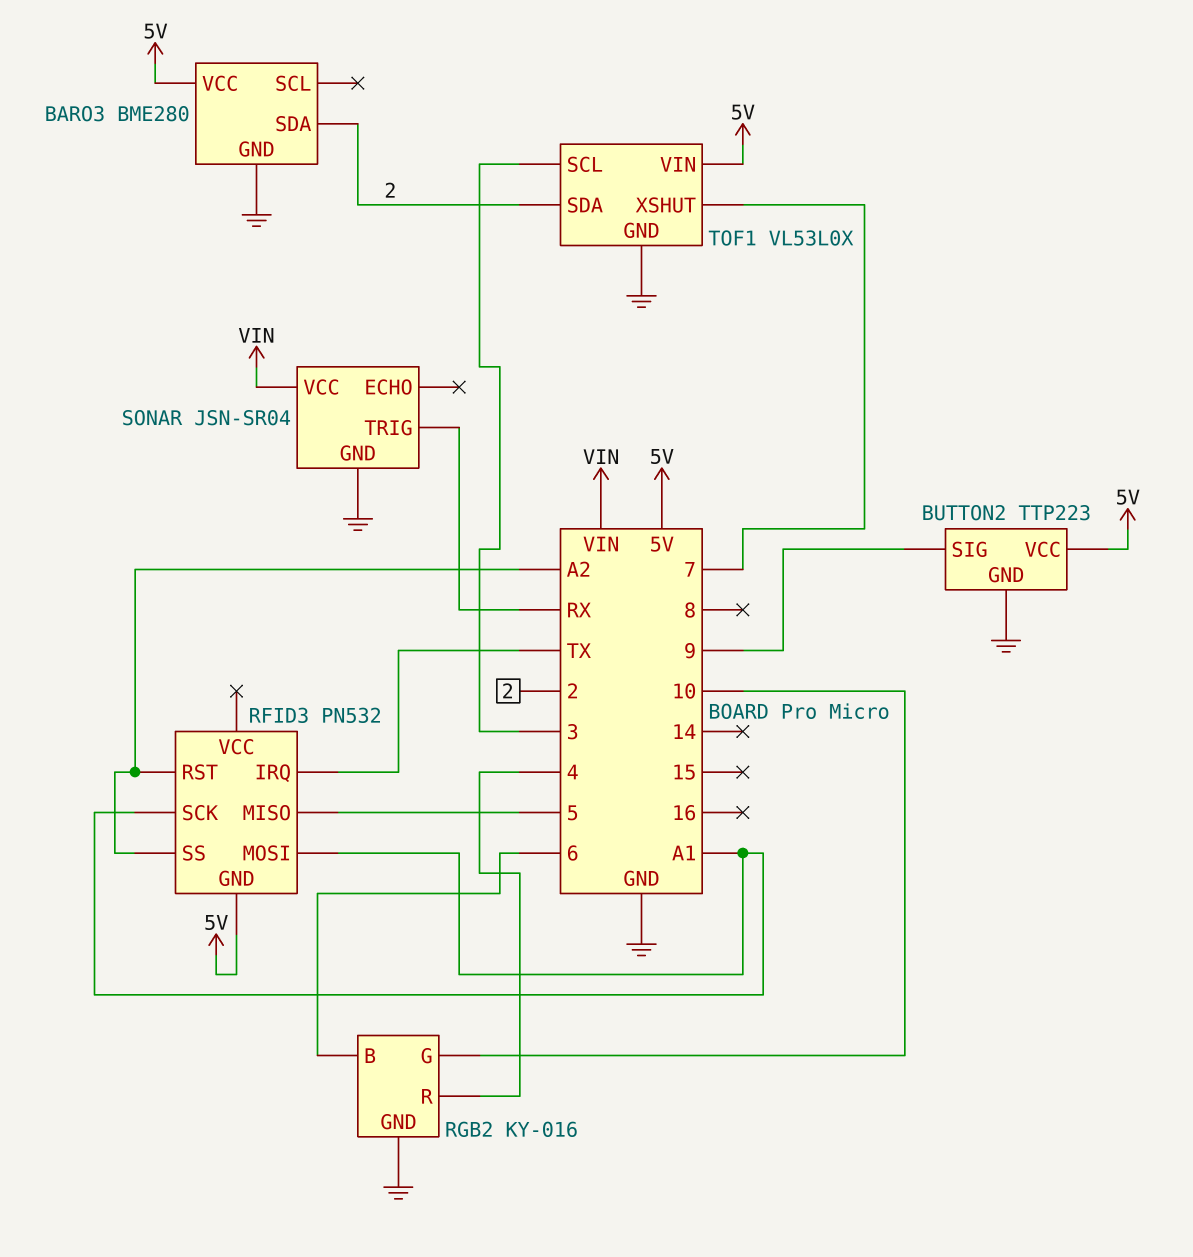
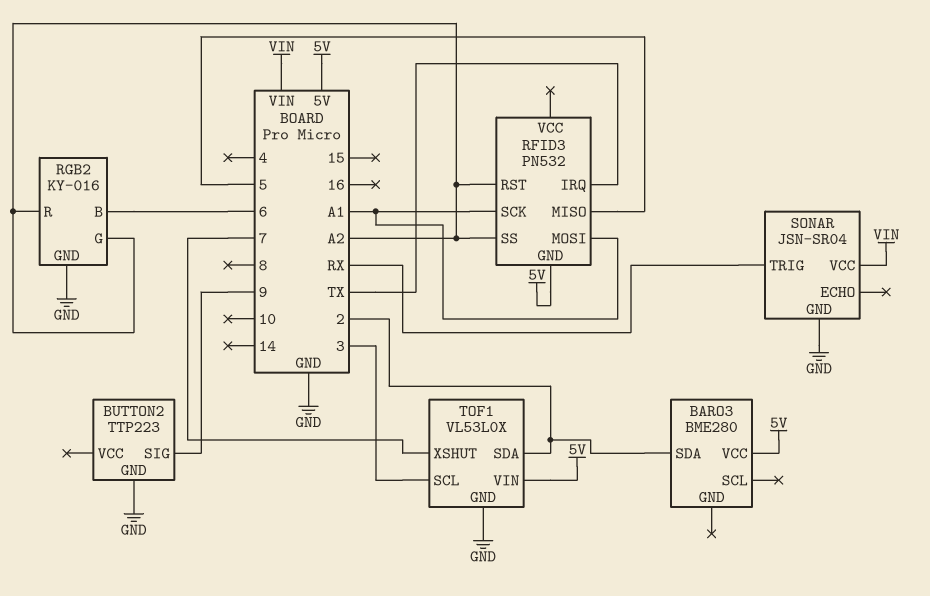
BARO3 pin GND: GND -> none
BUTTON2 pin VCC: 5V -> none
RGB2 pin G: 10 -> A2
RGB2 pin R: 4 -> A2

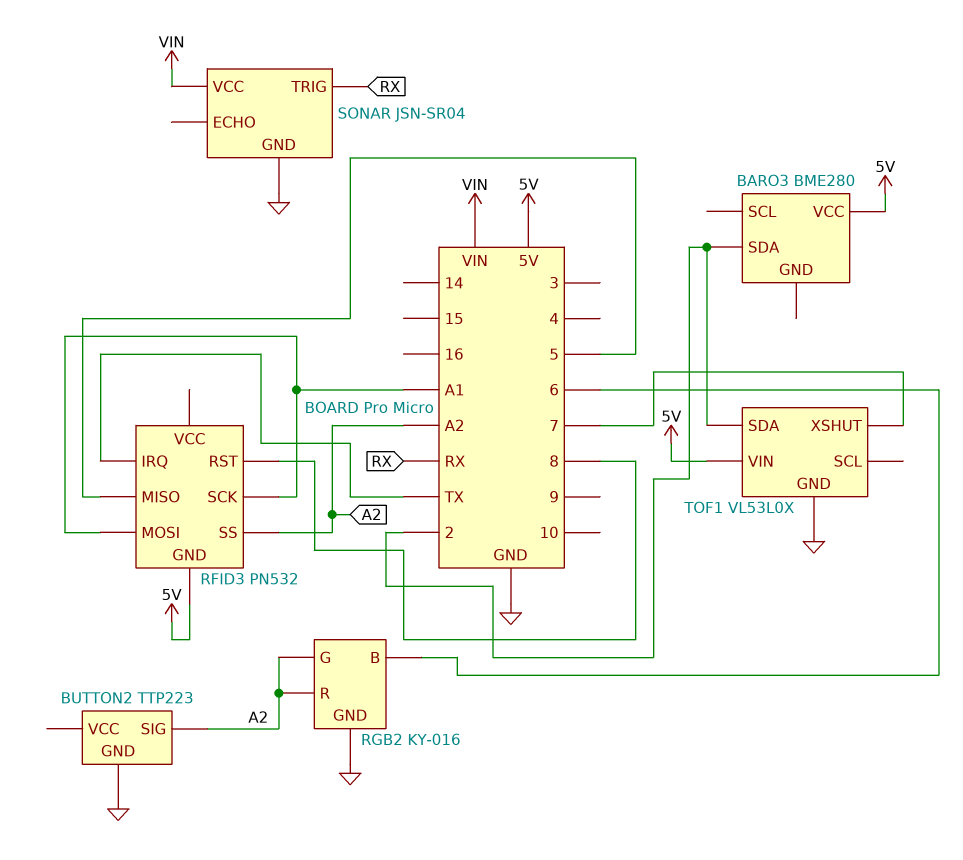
BUTTON2 pin SIG: 9 -> A2
RFID3 pin RST: A2 -> 8
TOF1 pin SCL: 3 -> none

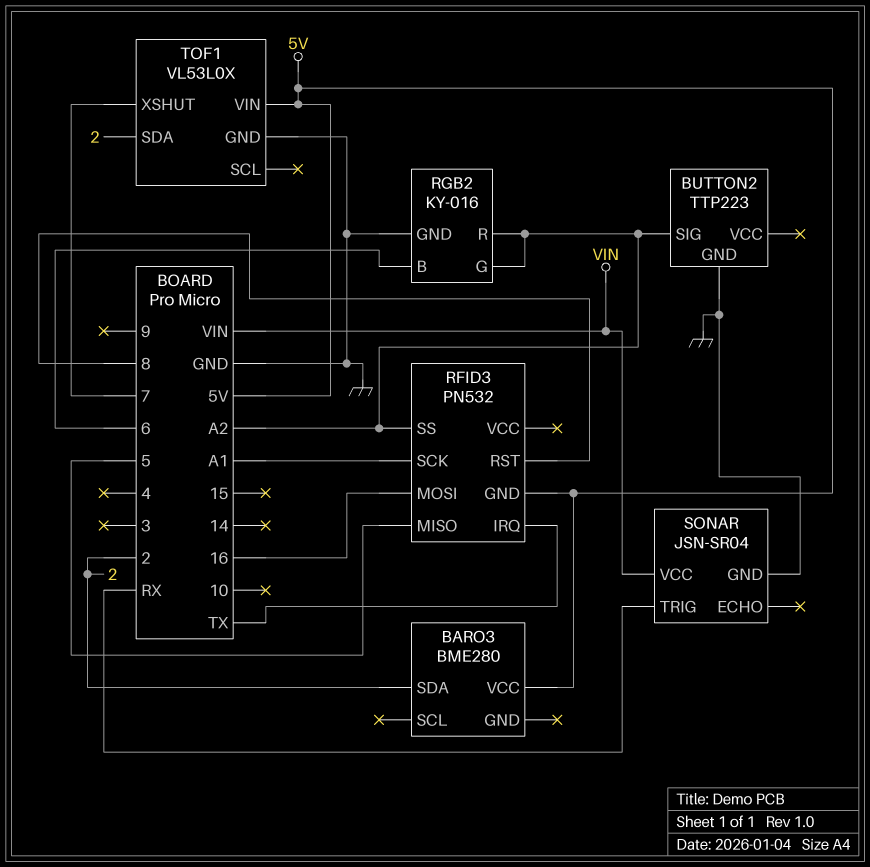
RFID3 pin MOSI: A1 -> 16

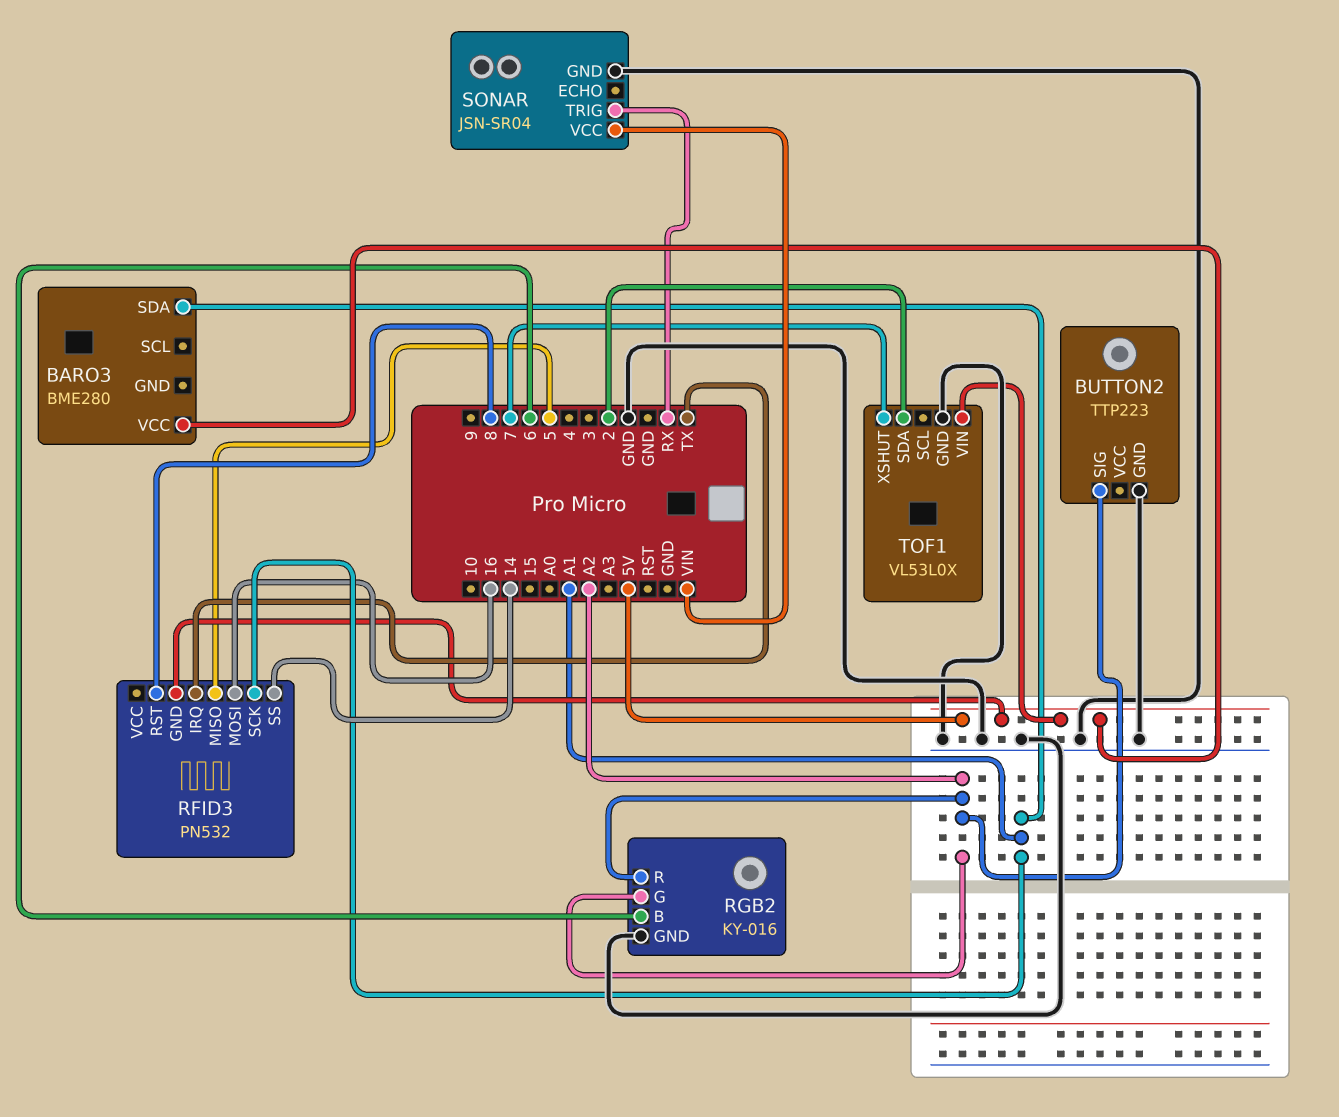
BARO3 pin SDA: 2 -> A1
RFID3 pin SS: A2 -> 14

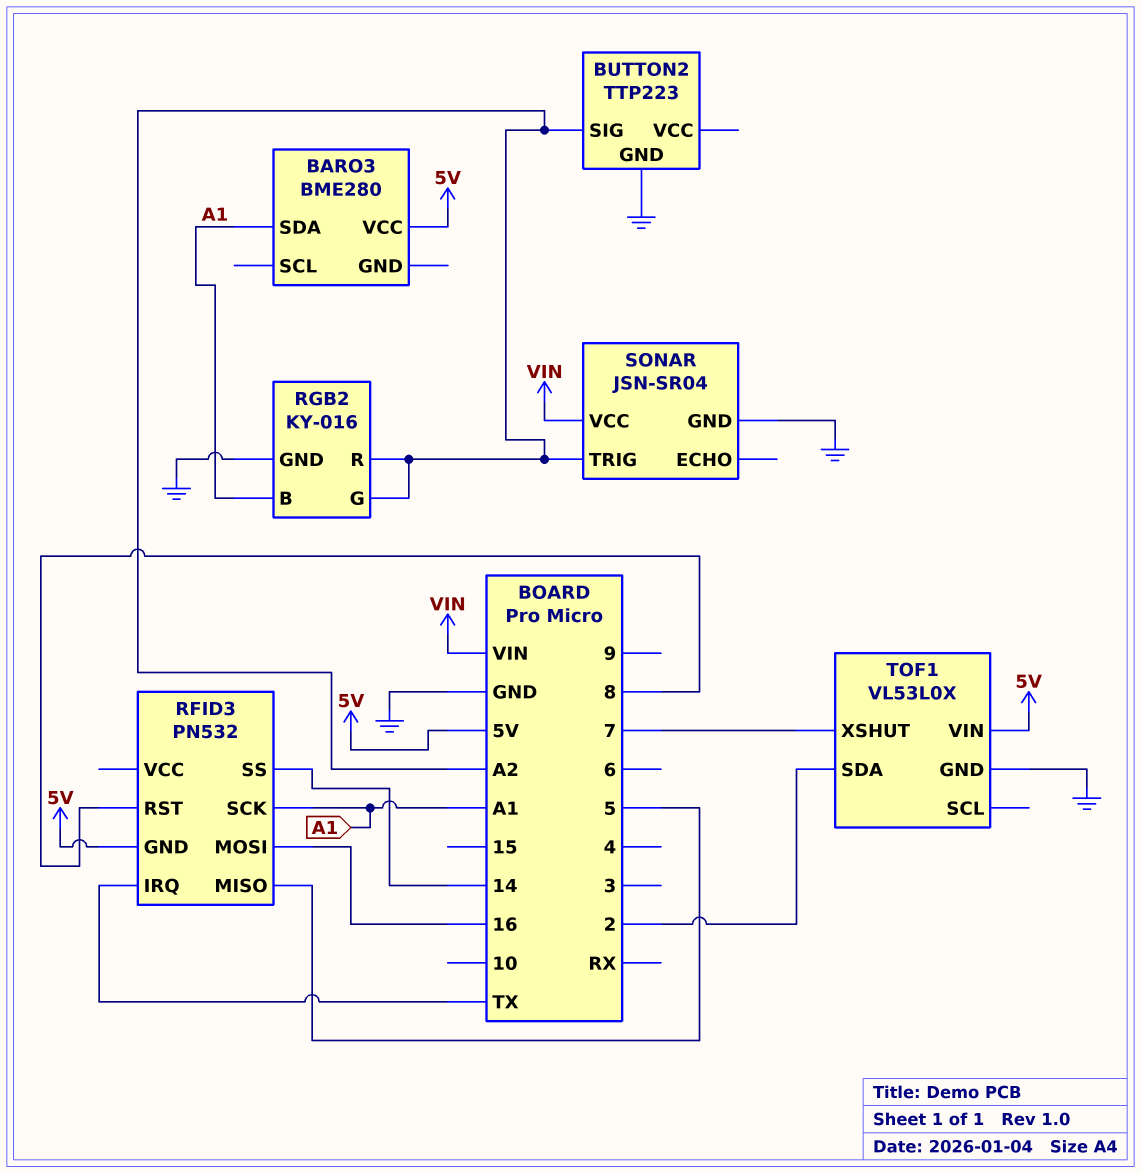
RGB2 pin B: 6 -> A1
SONAR pin TRIG: RX -> A2

